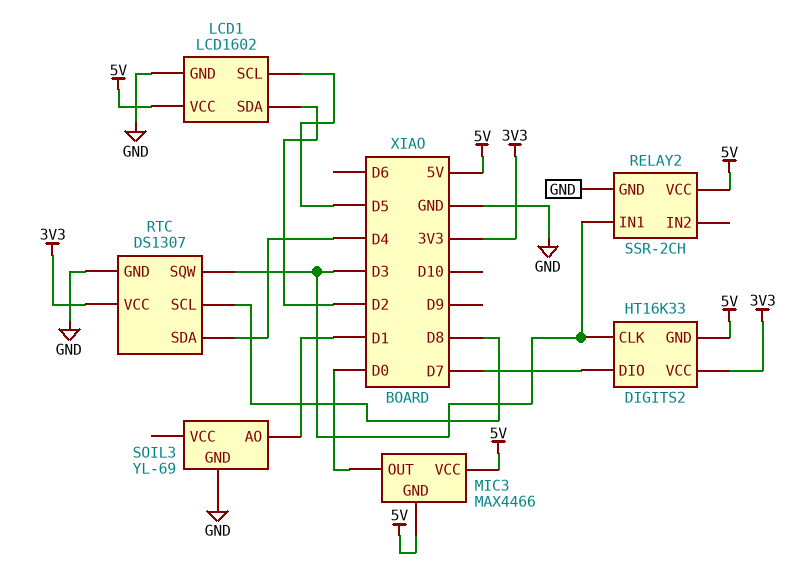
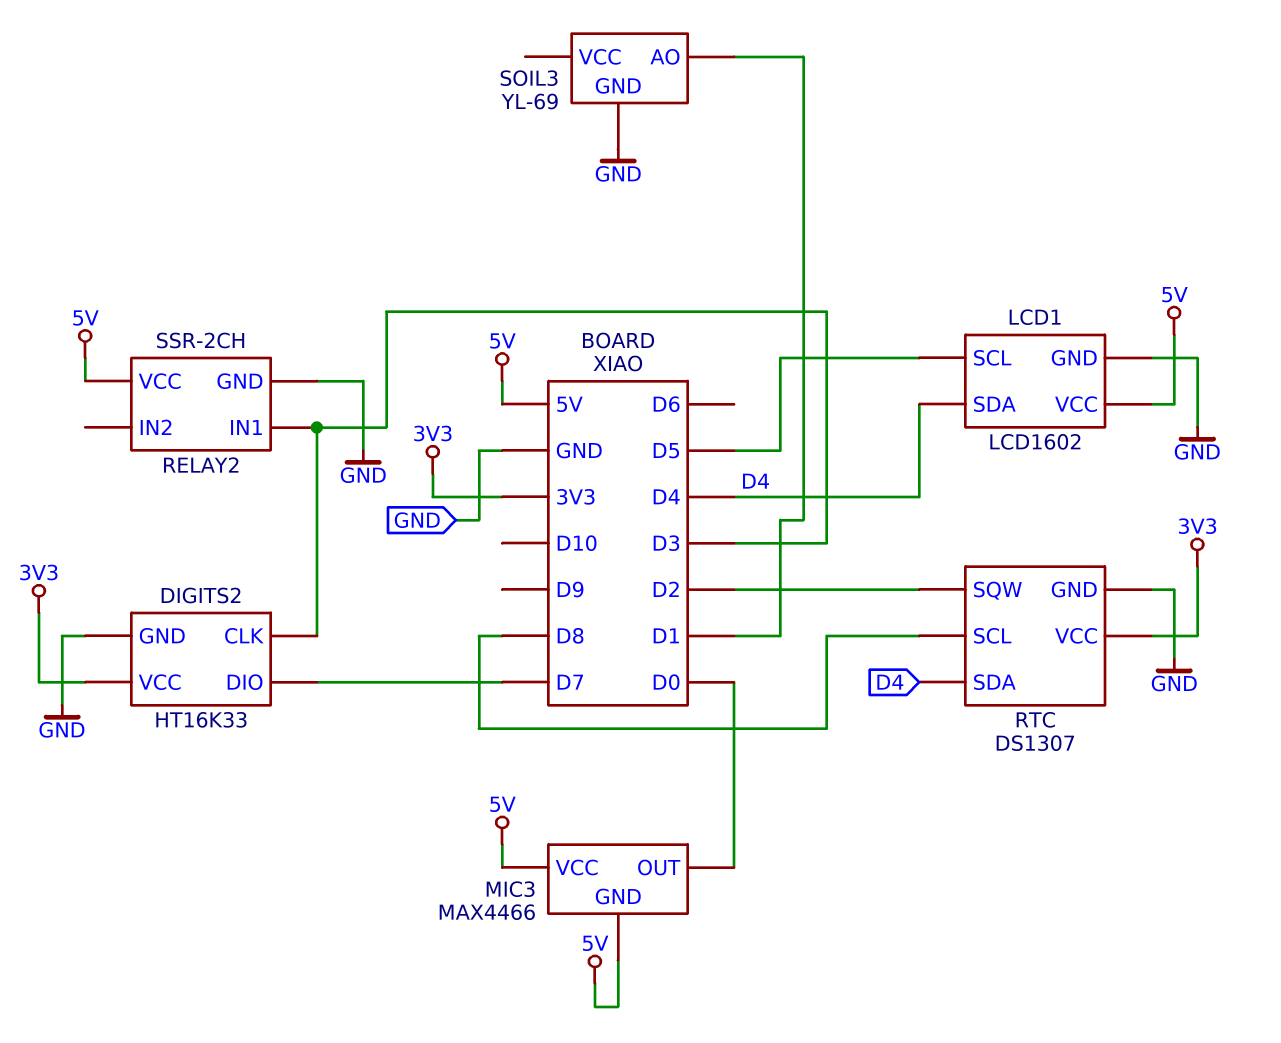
DIGITS2 pin GND: 5V -> GND
LCD1 pin SDA: D2 -> D4
RTC pin SQW: D3 -> D2

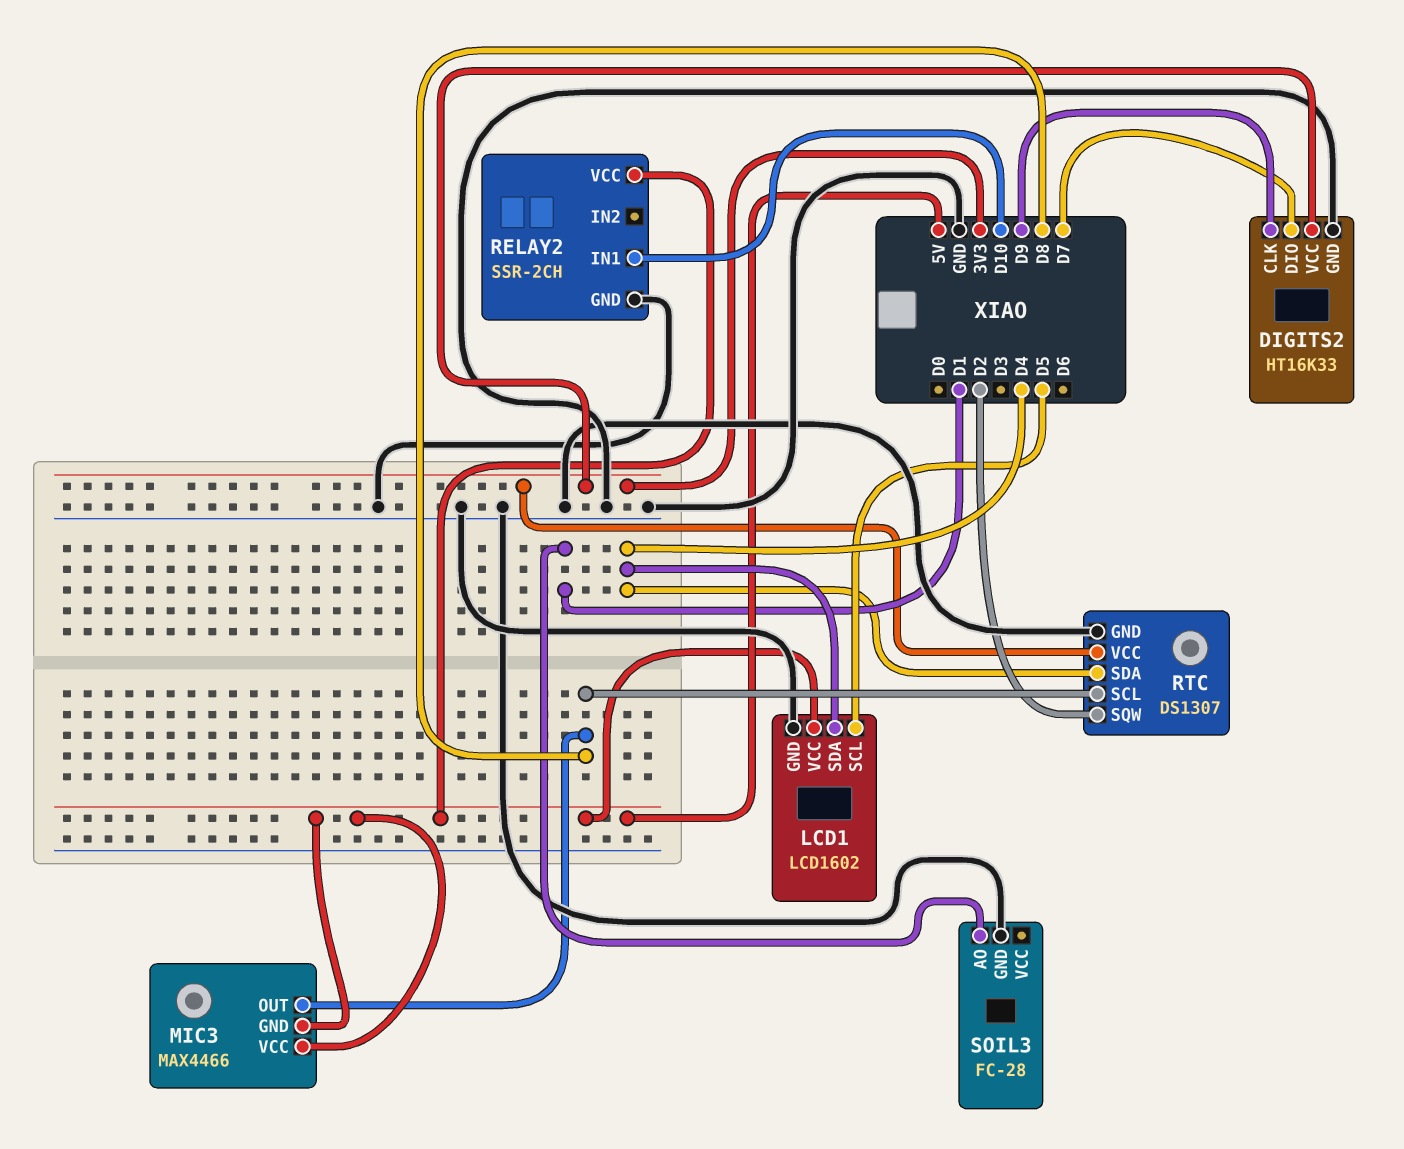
DIGITS2 pin CLK: D3 -> D9
MIC3 pin OUT: D0 -> D8
RELAY2 pin IN1: D3 -> D10
SOIL3: YL-69 -> FC-28

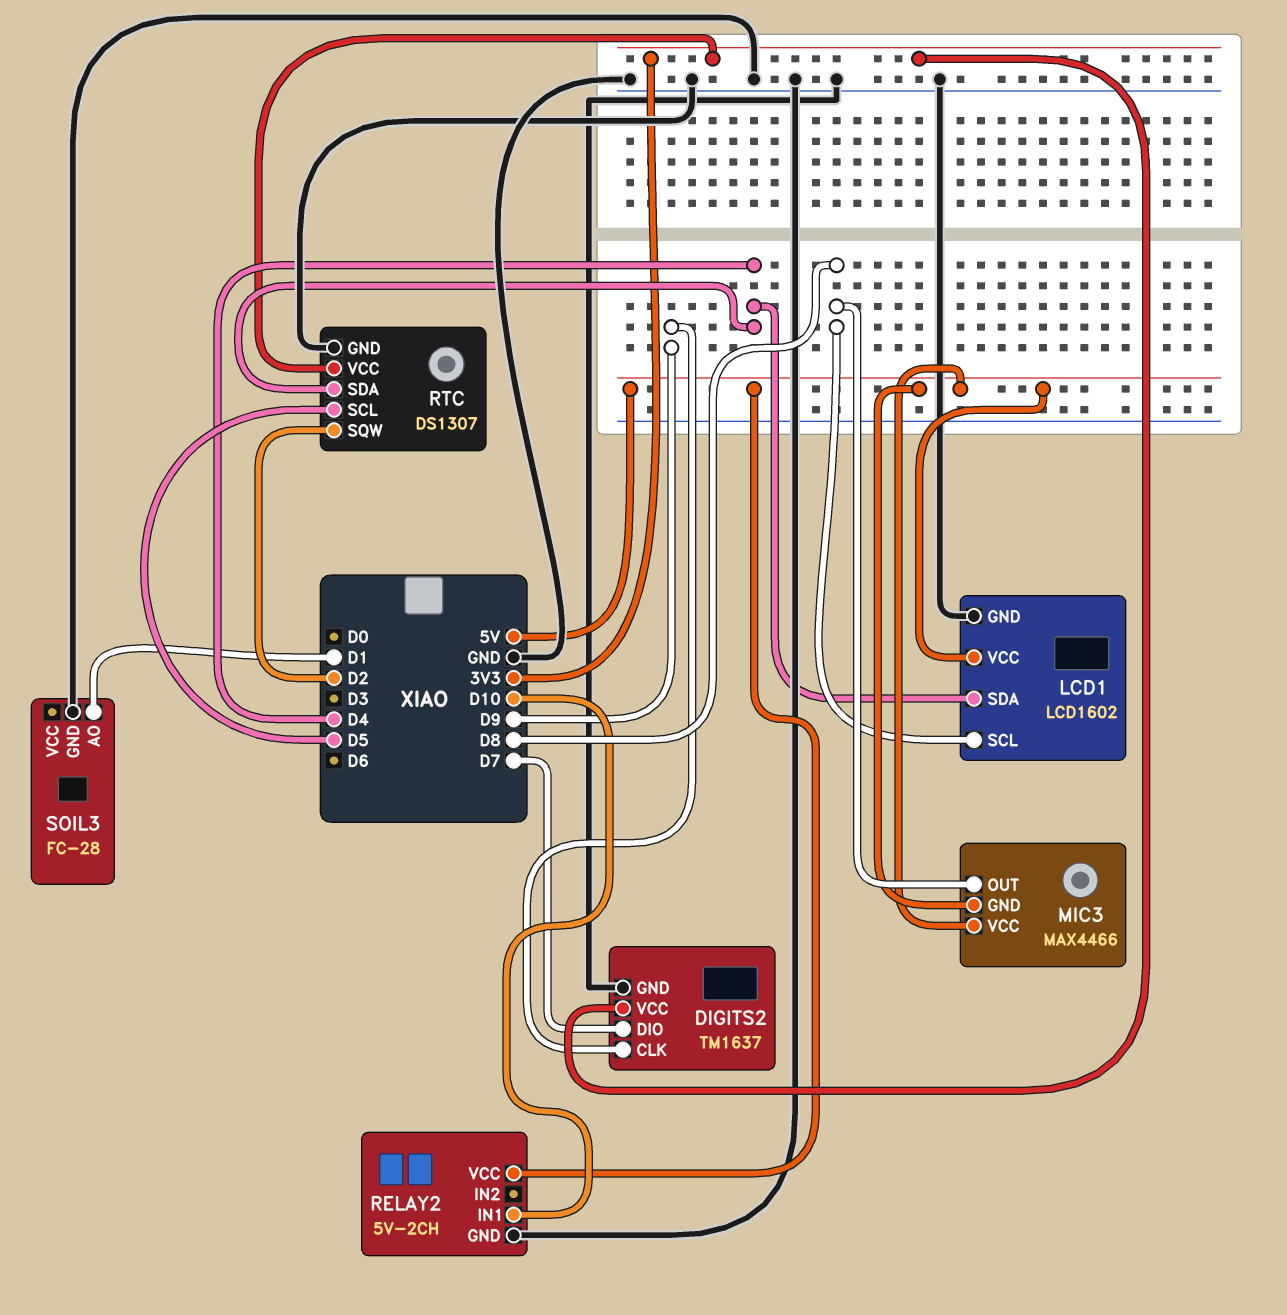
DIGITS2: HT16K33 -> TM1637
LCD1 pin SCL: D5 -> D8
RELAY2: SSR-2CH -> 5V-2CH
RTC pin SCL: D8 -> D5

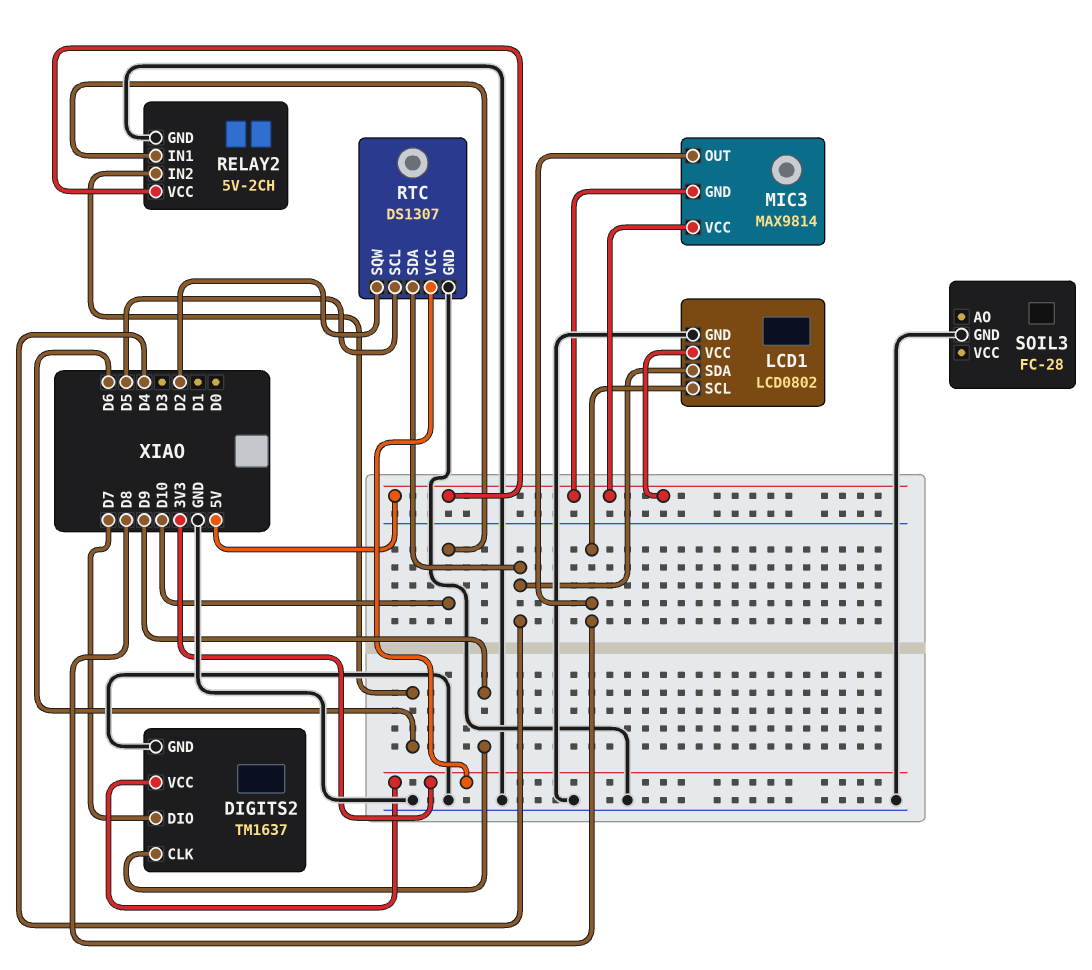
LCD1: LCD1602 -> LCD0802
MIC3: MAX4466 -> MAX9814
RELAY2 pin IN2: none -> D6
SOIL3 pin AO: D1 -> none

